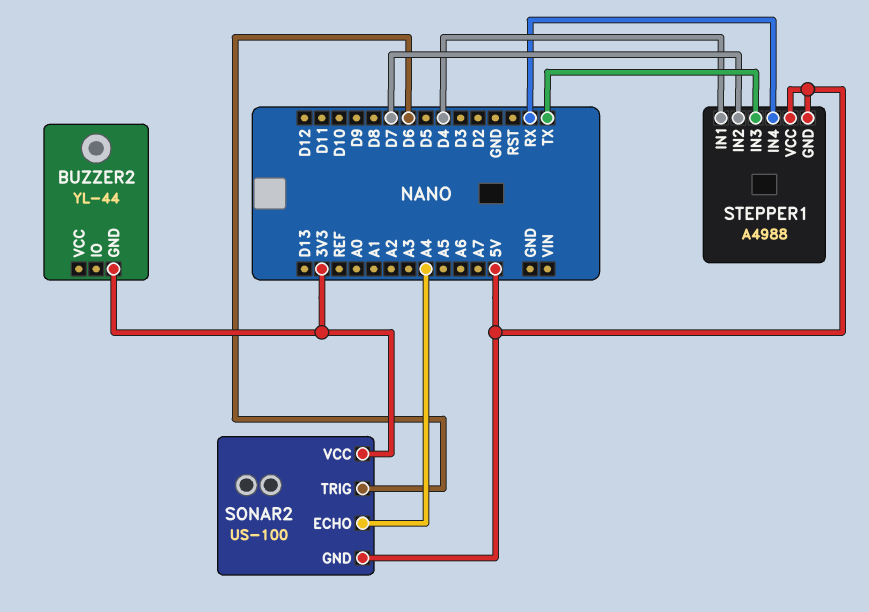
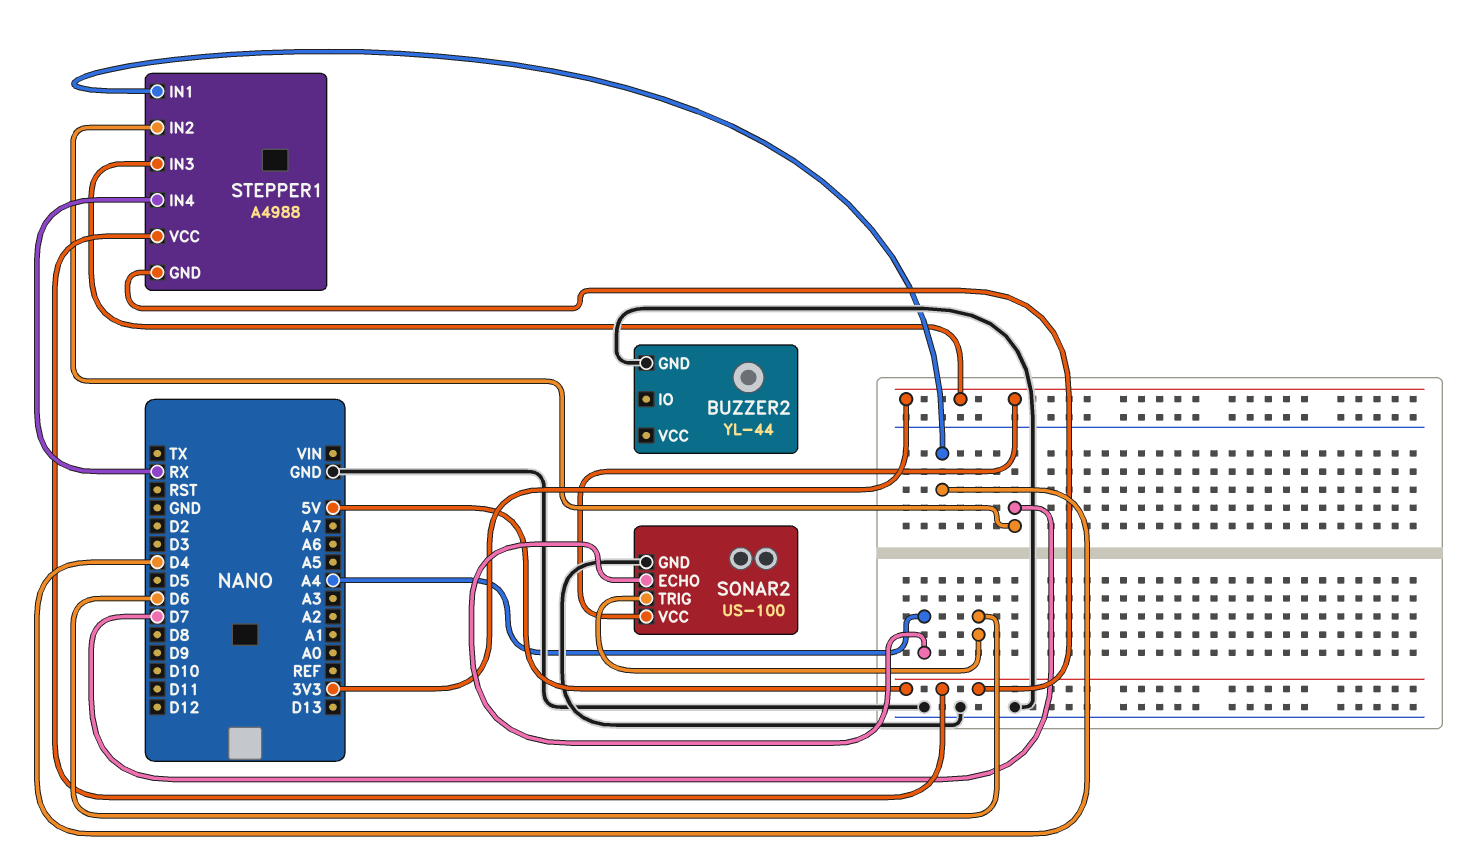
BUZZER2 pin GND: 3V3 -> GND
SONAR2 pin GND: 5V -> GND
STEPPER1 pin IN3: TX -> 3V3

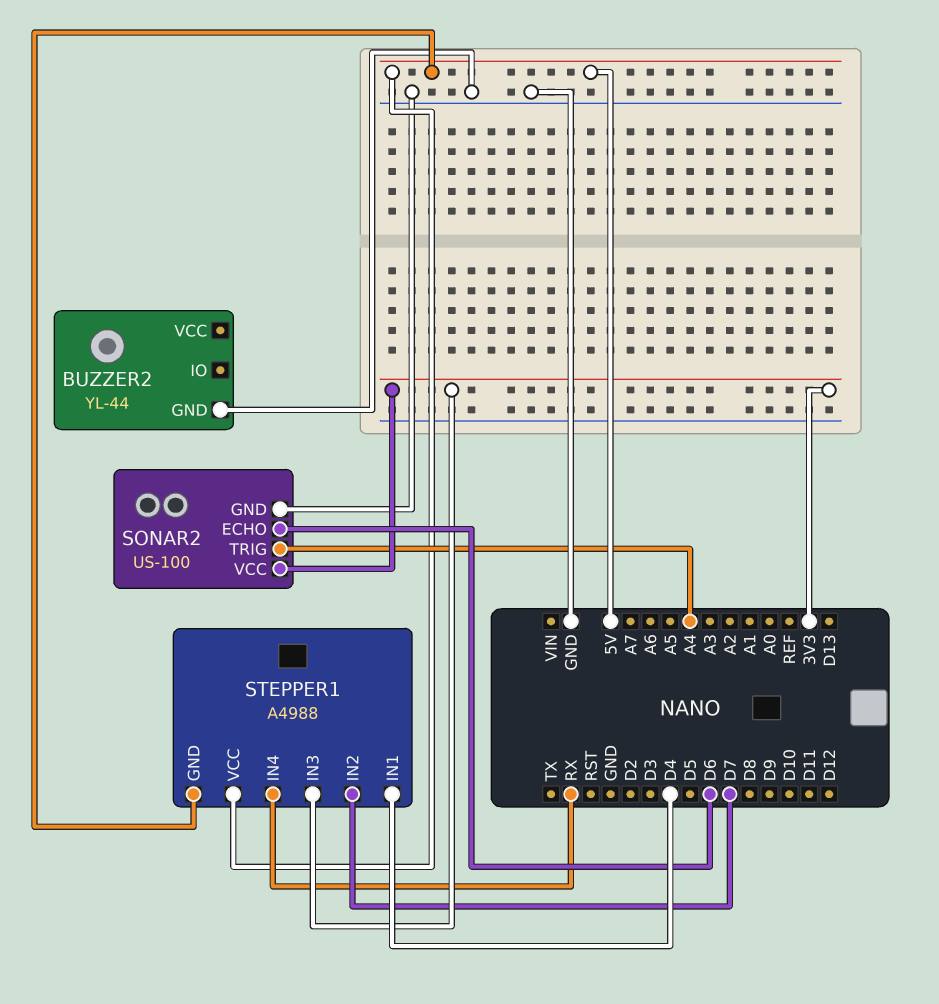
SONAR2 pin ECHO: A4 -> D6
SONAR2 pin TRIG: D6 -> A4

